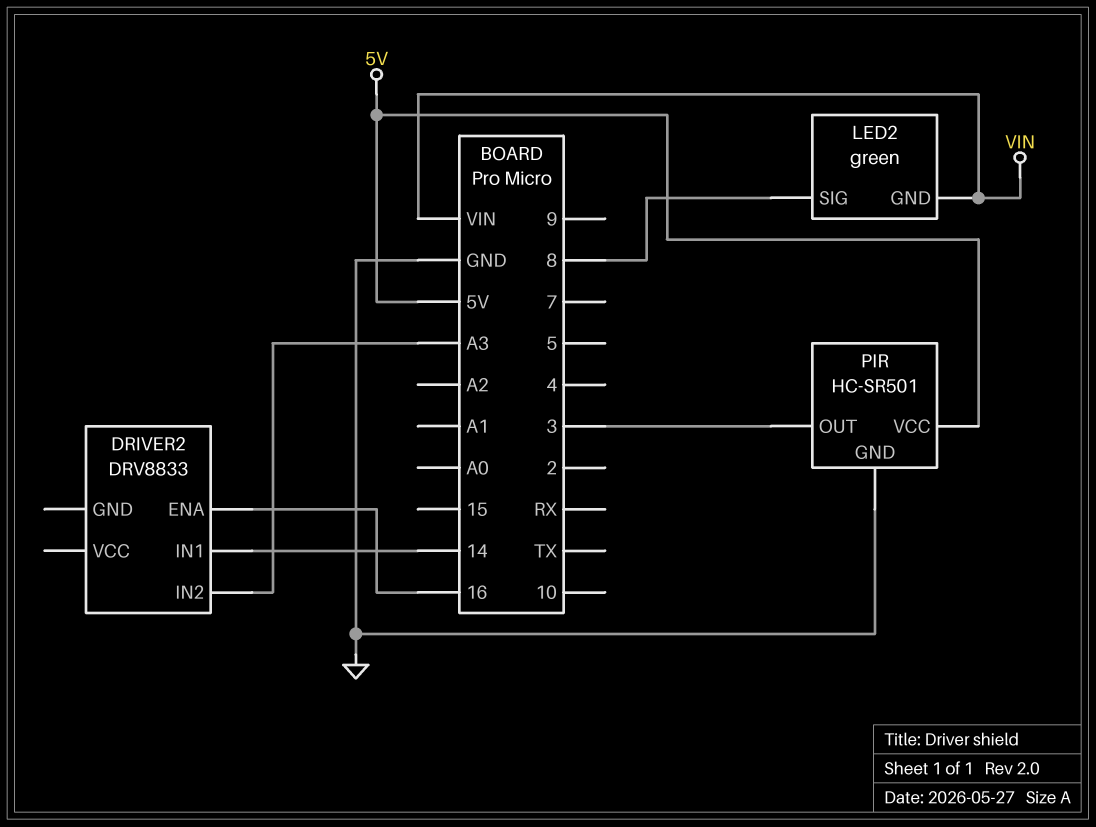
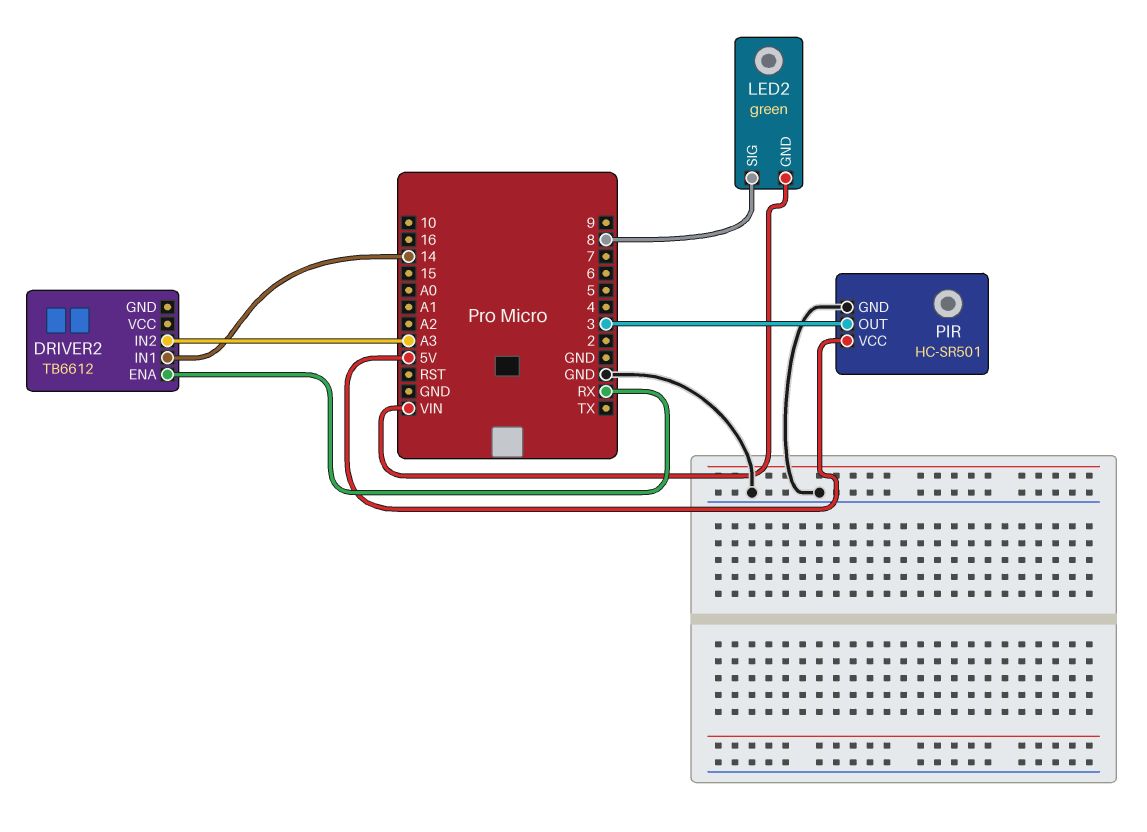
DRIVER2: DRV8833 -> TB6612
DRIVER2 pin ENA: 16 -> RX

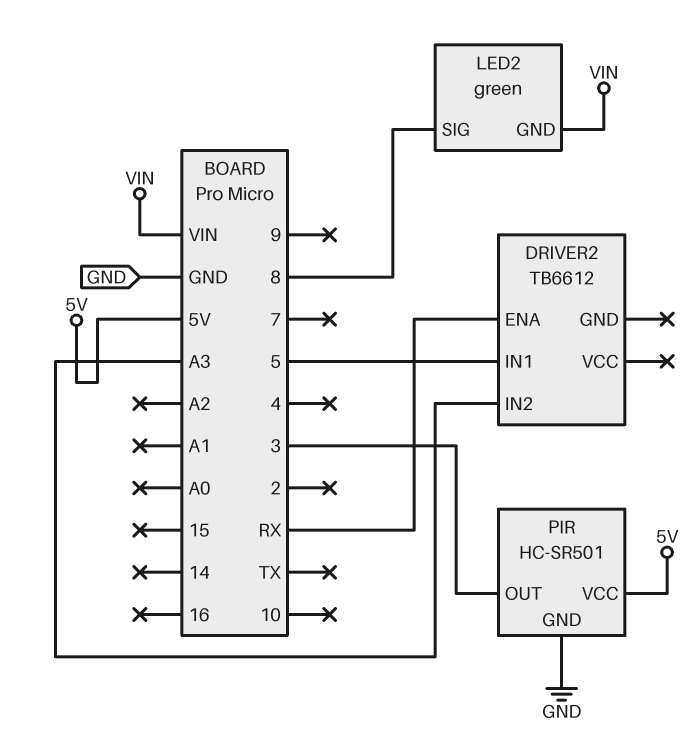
DRIVER2 pin IN1: 14 -> 5

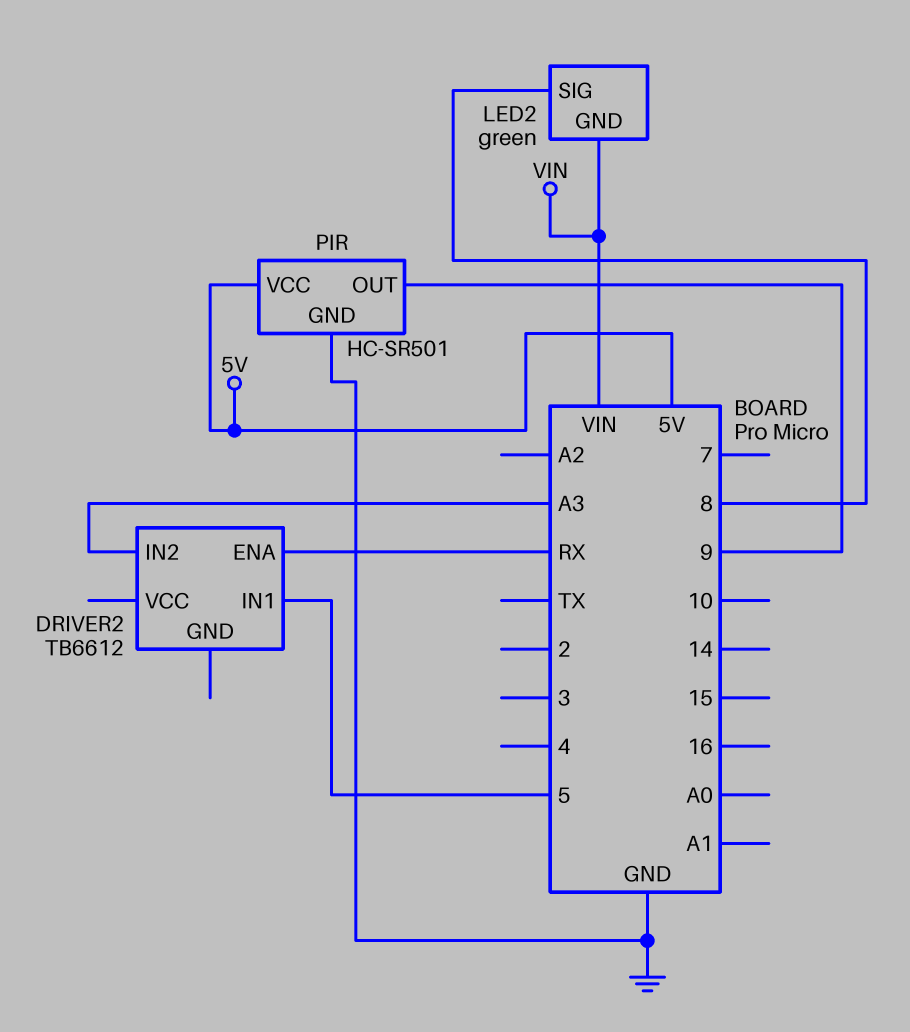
PIR pin OUT: 3 -> 9

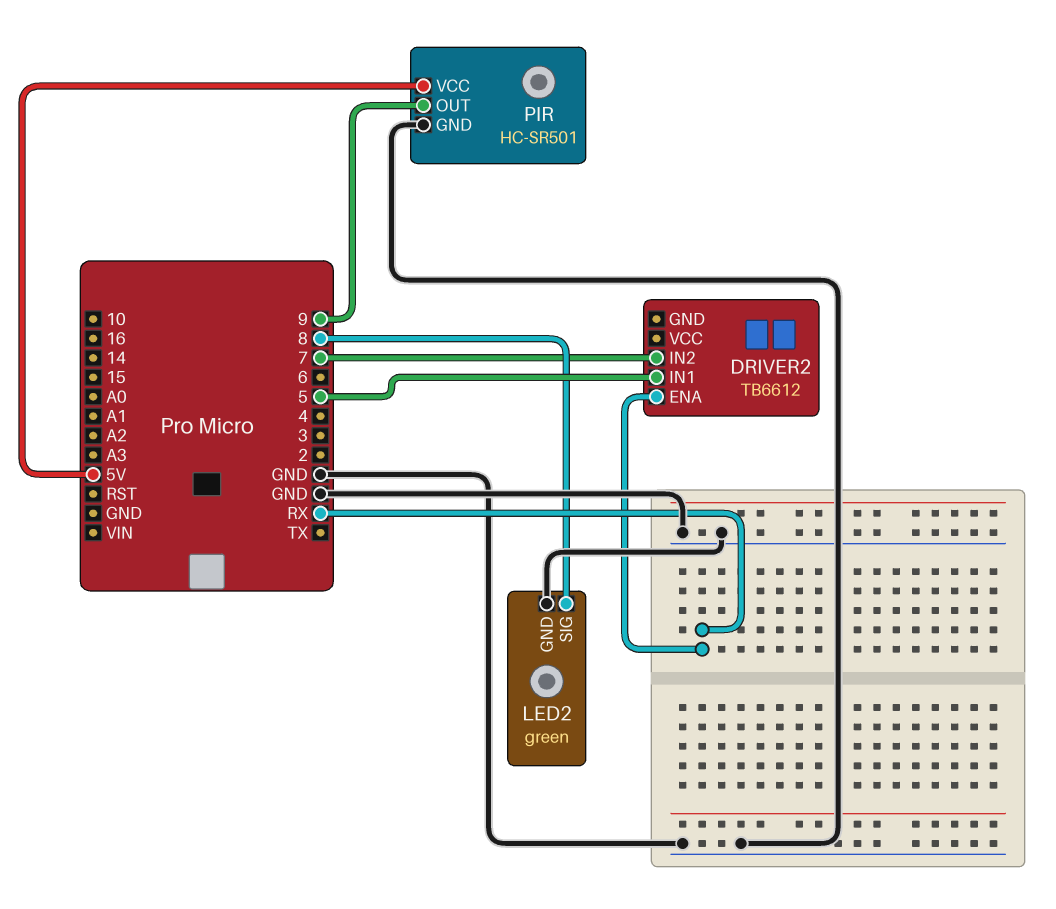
DRIVER2 pin IN2: A3 -> 7
LED2 pin GND: VIN -> GND

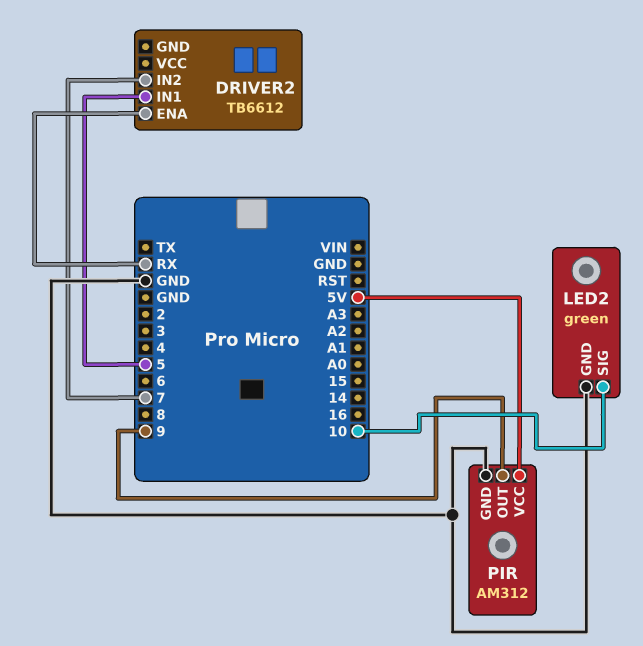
LED2 pin SIG: 8 -> 10
PIR: HC-SR501 -> AM312

